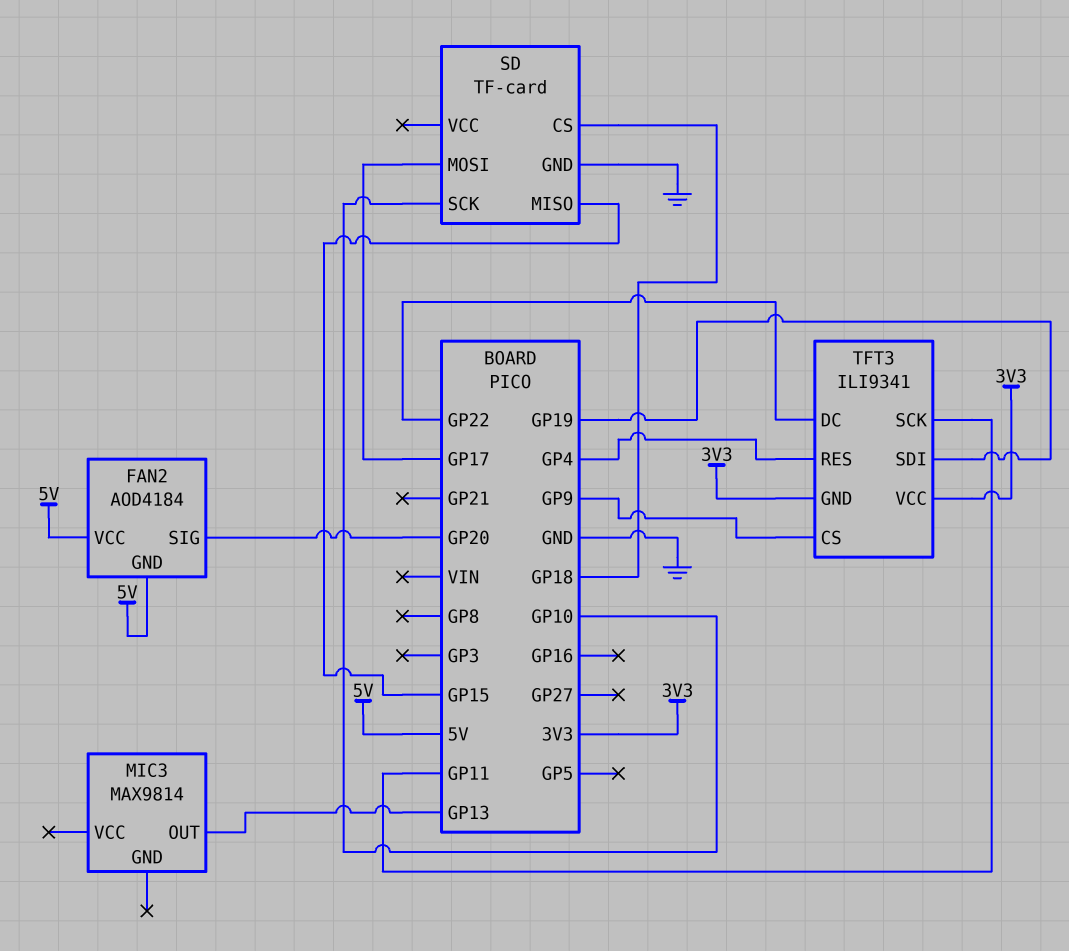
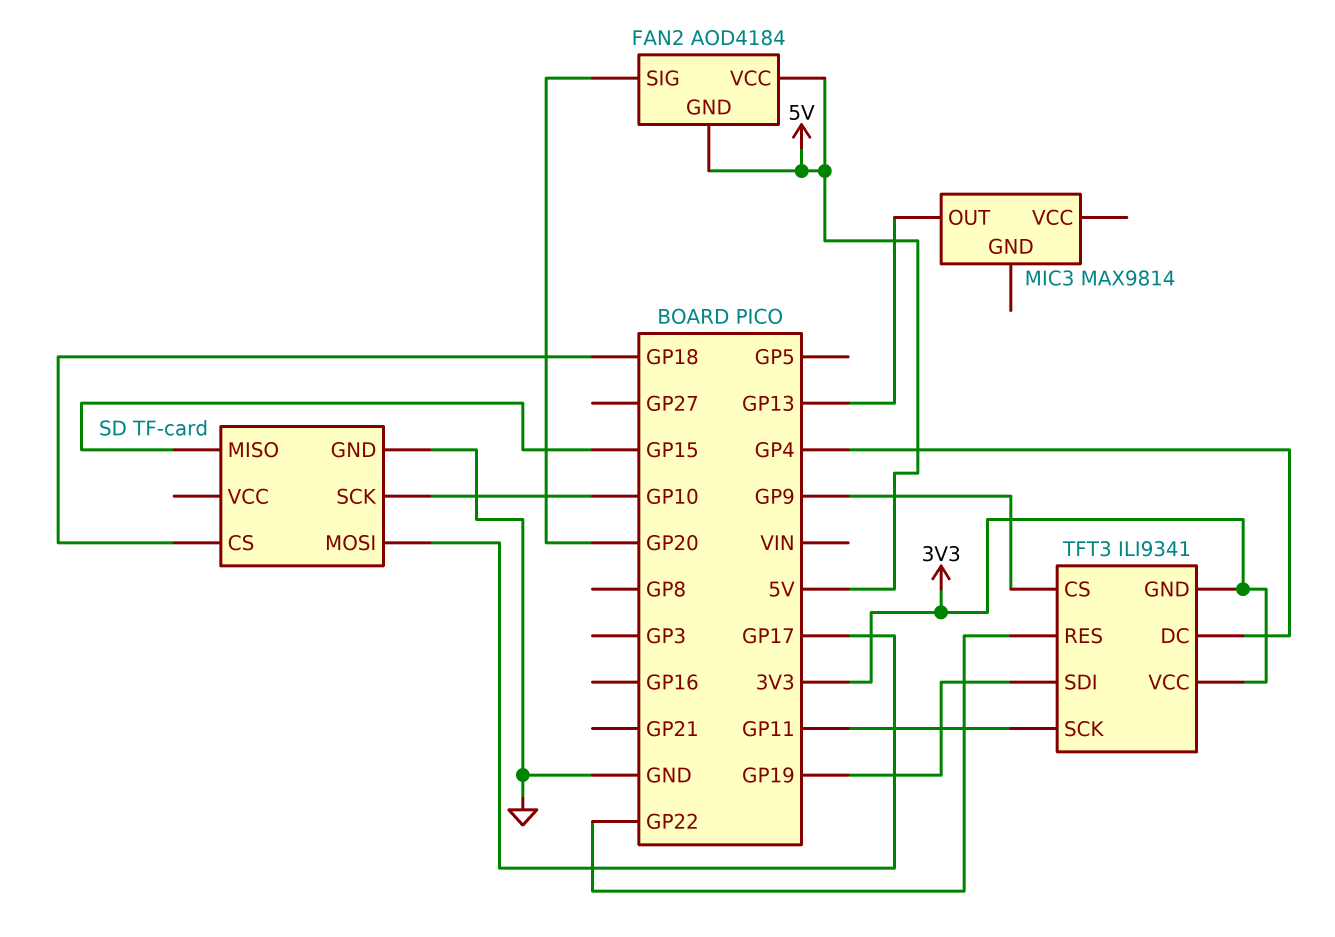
TFT3 pin DC: GP22 -> GP4
TFT3 pin RES: GP4 -> GP22

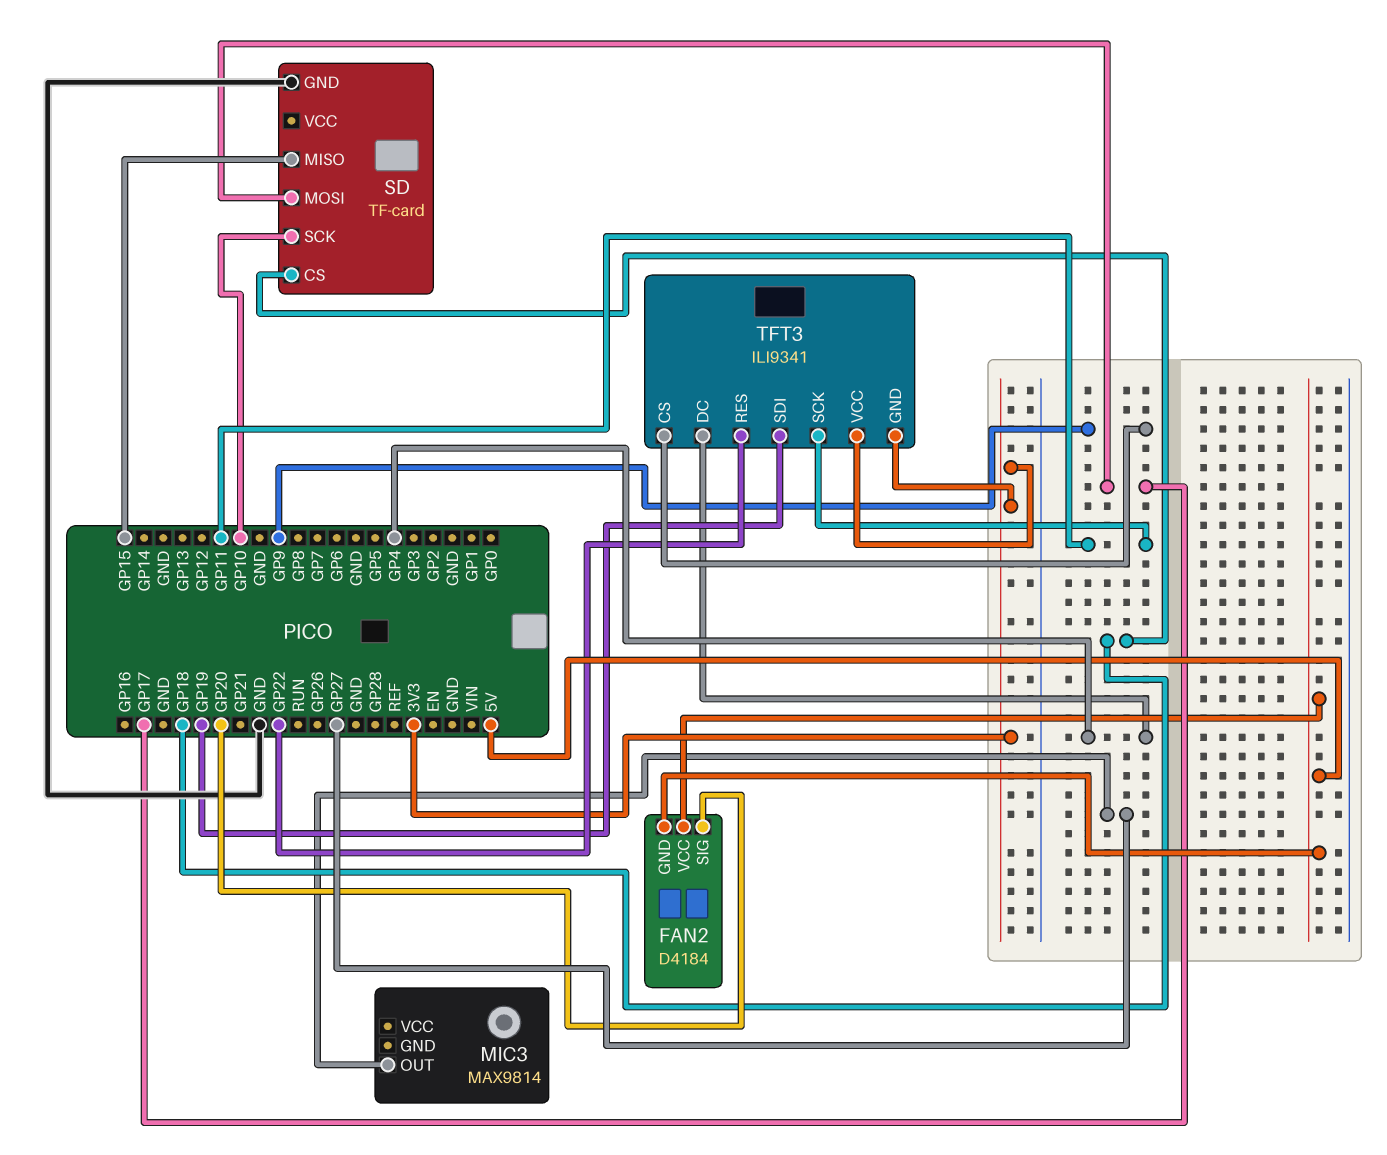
FAN2: AOD4184 -> D4184
MIC3 pin OUT: GP13 -> GP27

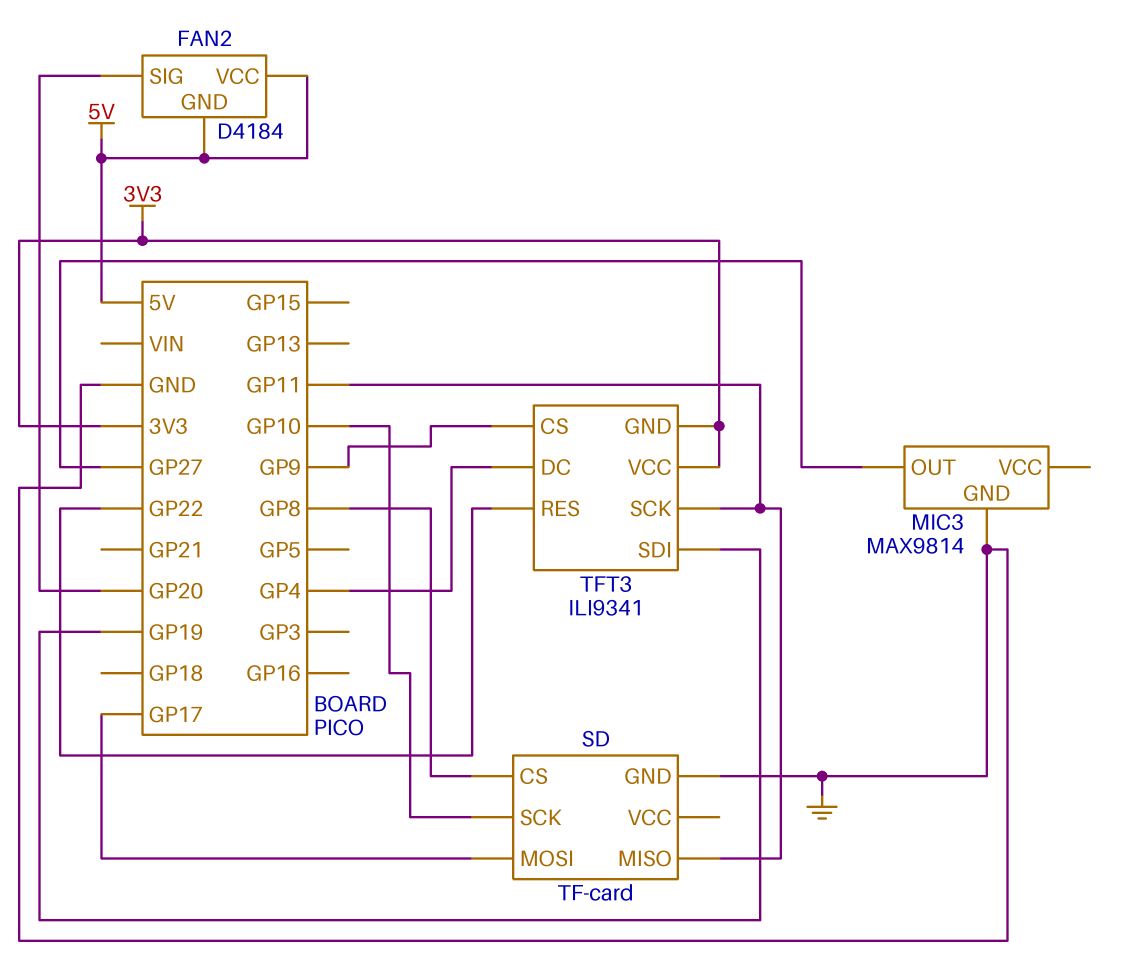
MIC3 pin GND: none -> GND
SD pin CS: GP18 -> GP8
SD pin MISO: GP15 -> GP11

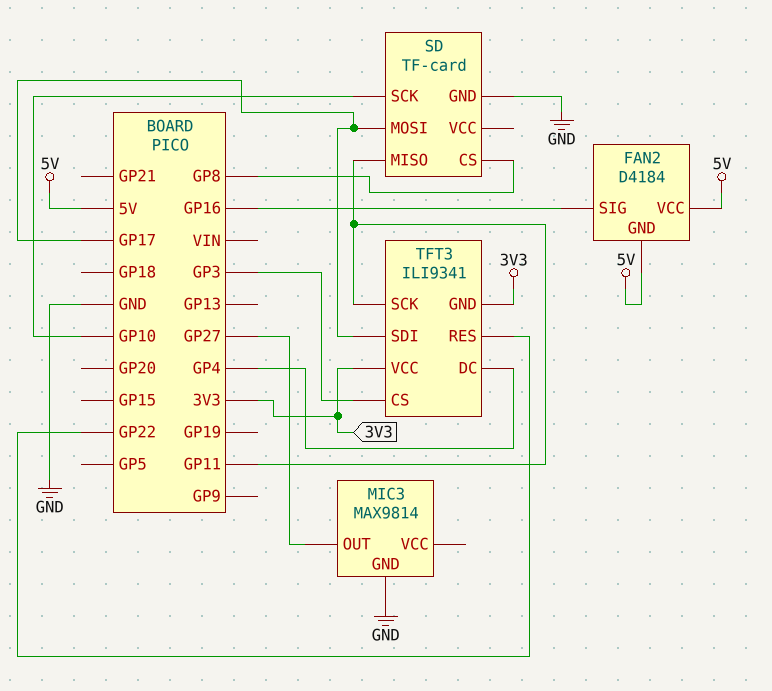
FAN2 pin SIG: GP20 -> GP16
TFT3 pin CS: GP9 -> GP3
TFT3 pin SDI: GP19 -> GP17

